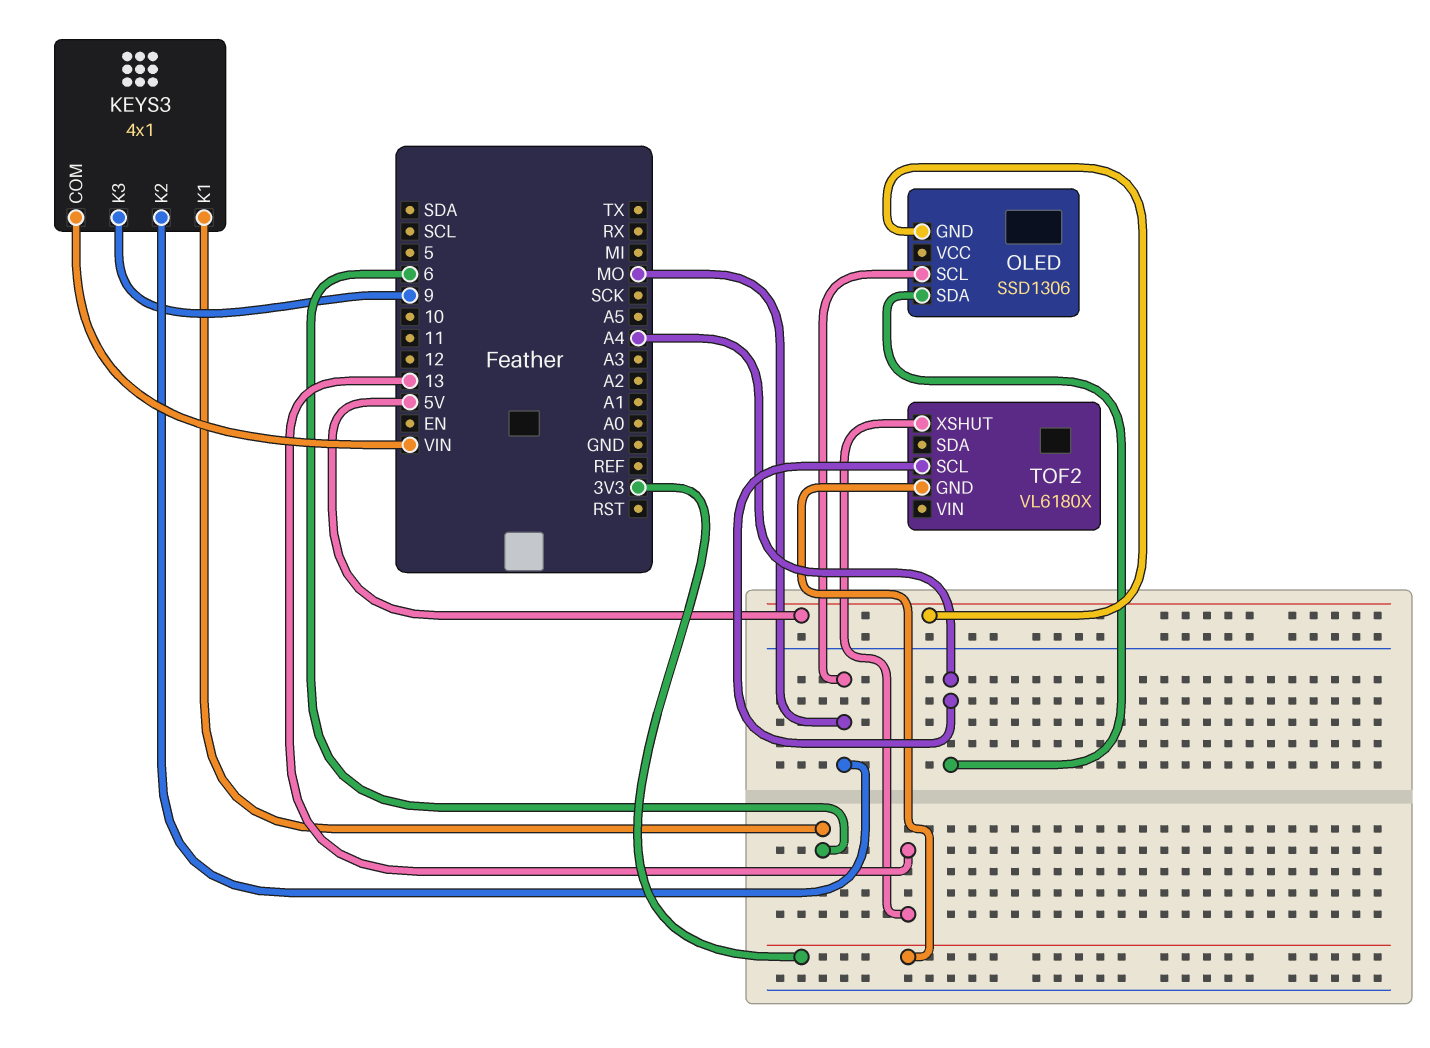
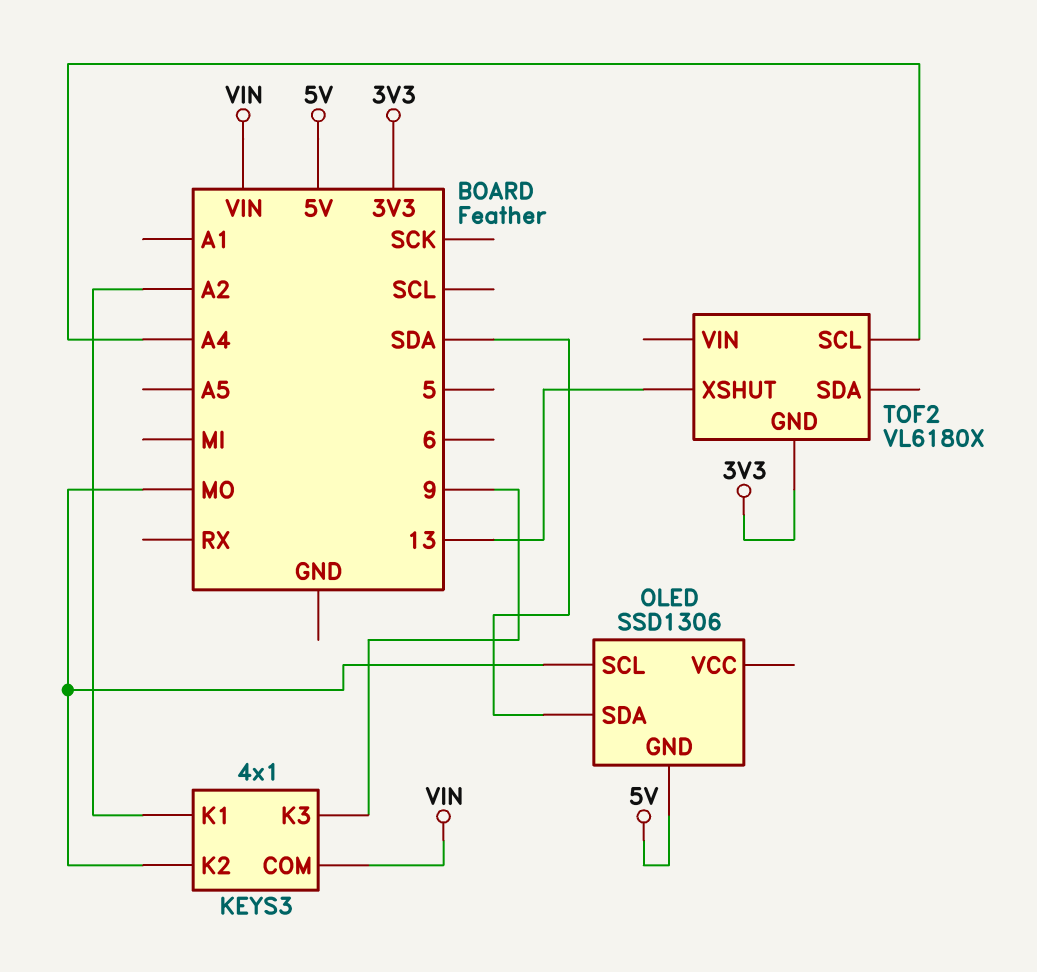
KEYS3 pin K1: 6 -> A2
OLED pin SDA: A4 -> SDA

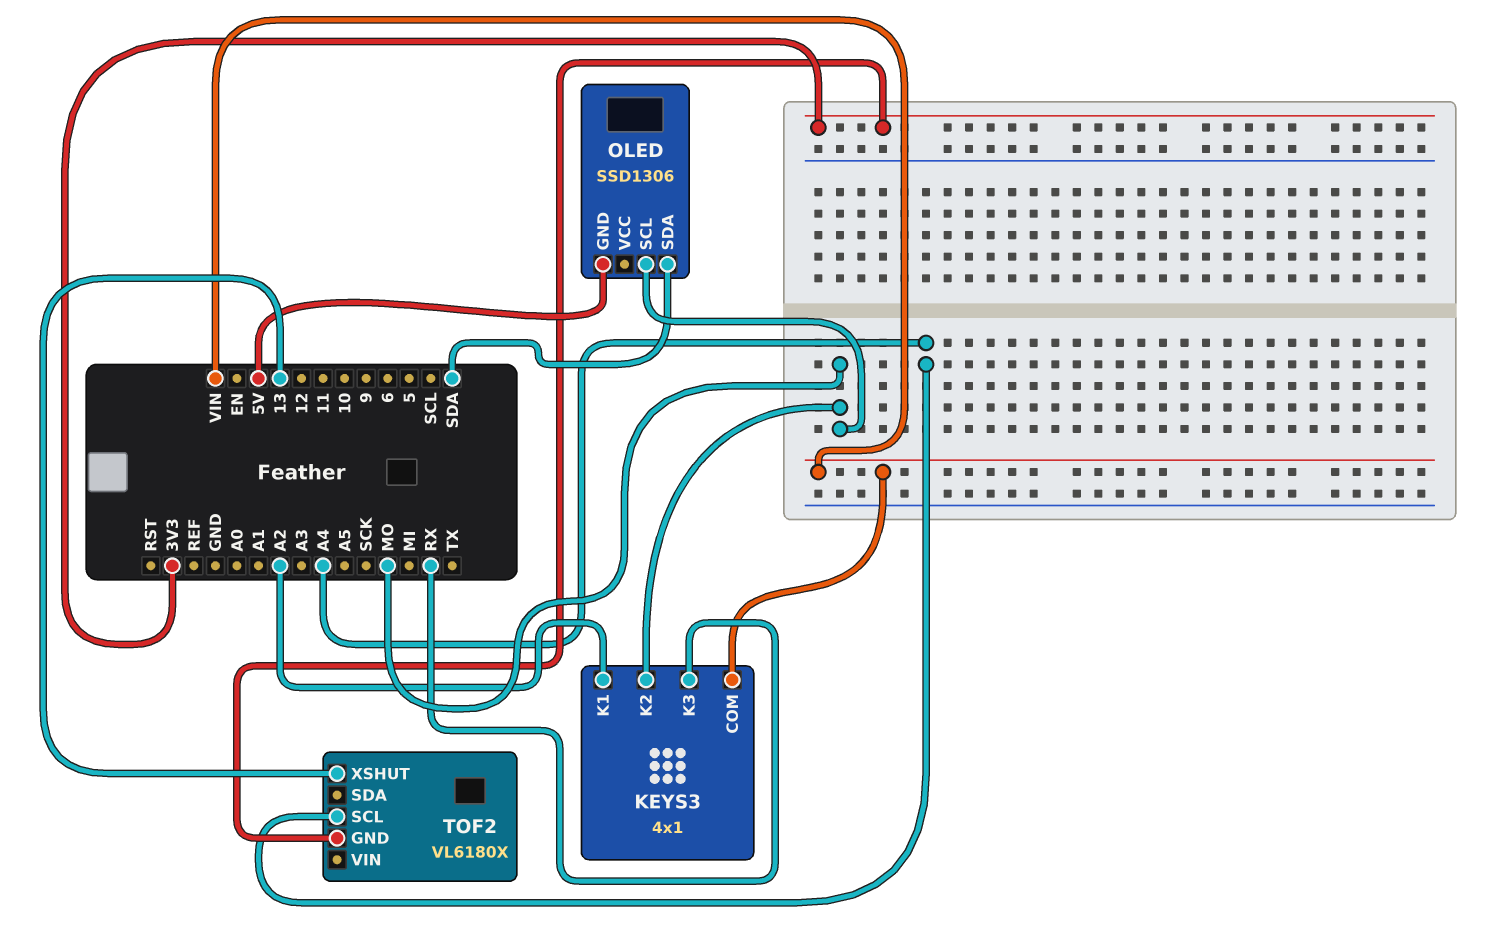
KEYS3 pin K3: 9 -> RX

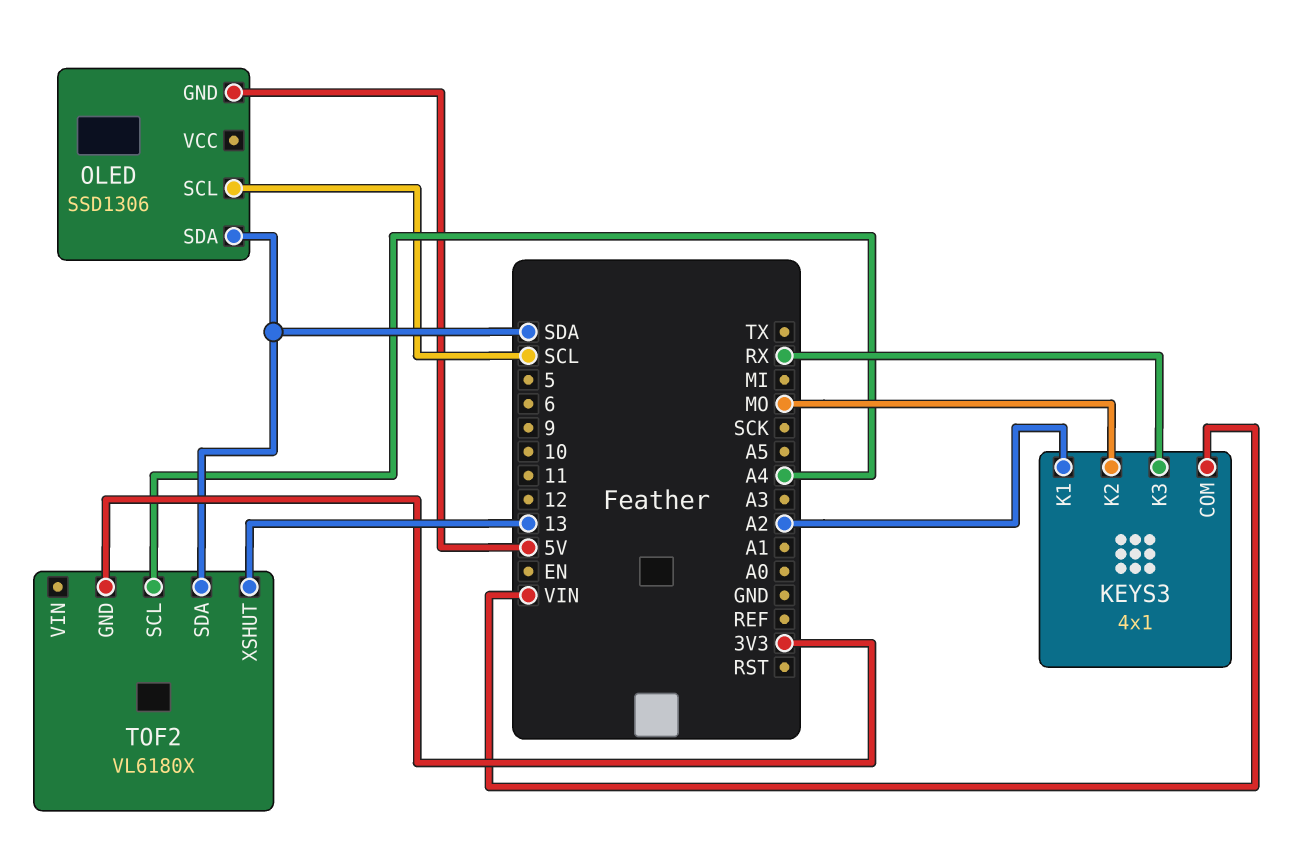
OLED pin SCL: MO -> SCL
TOF2 pin SDA: none -> SDA

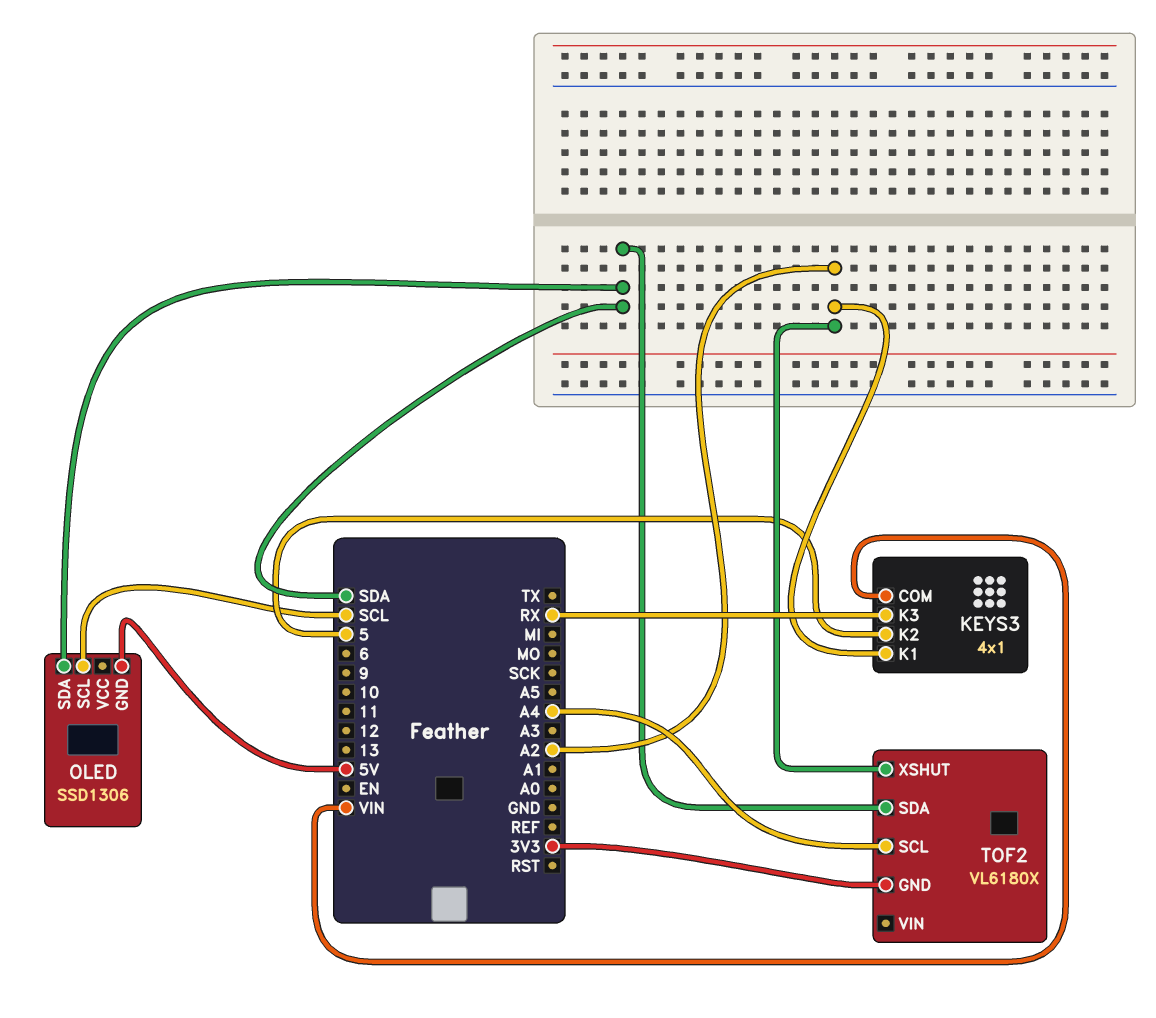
KEYS3 pin K2: MO -> 5
TOF2 pin XSHUT: 13 -> A2

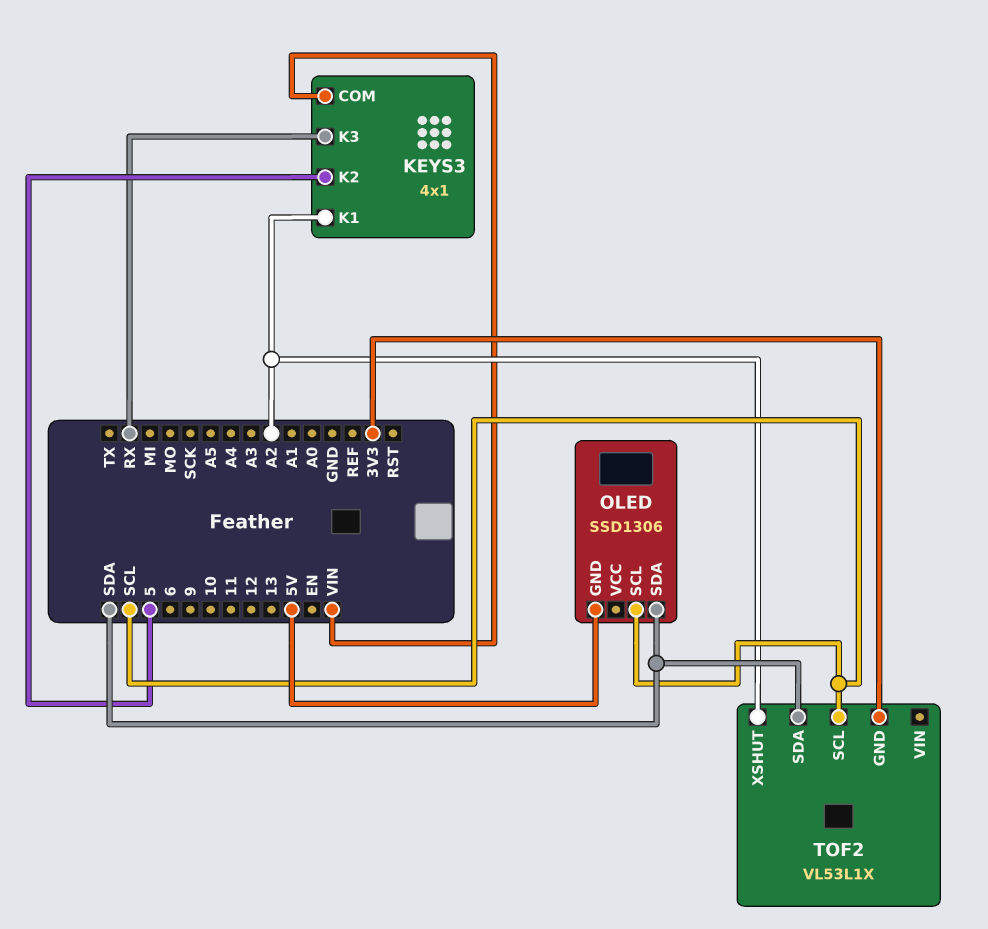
TOF2: VL6180X -> VL53L1X
TOF2 pin SCL: A4 -> SCL

